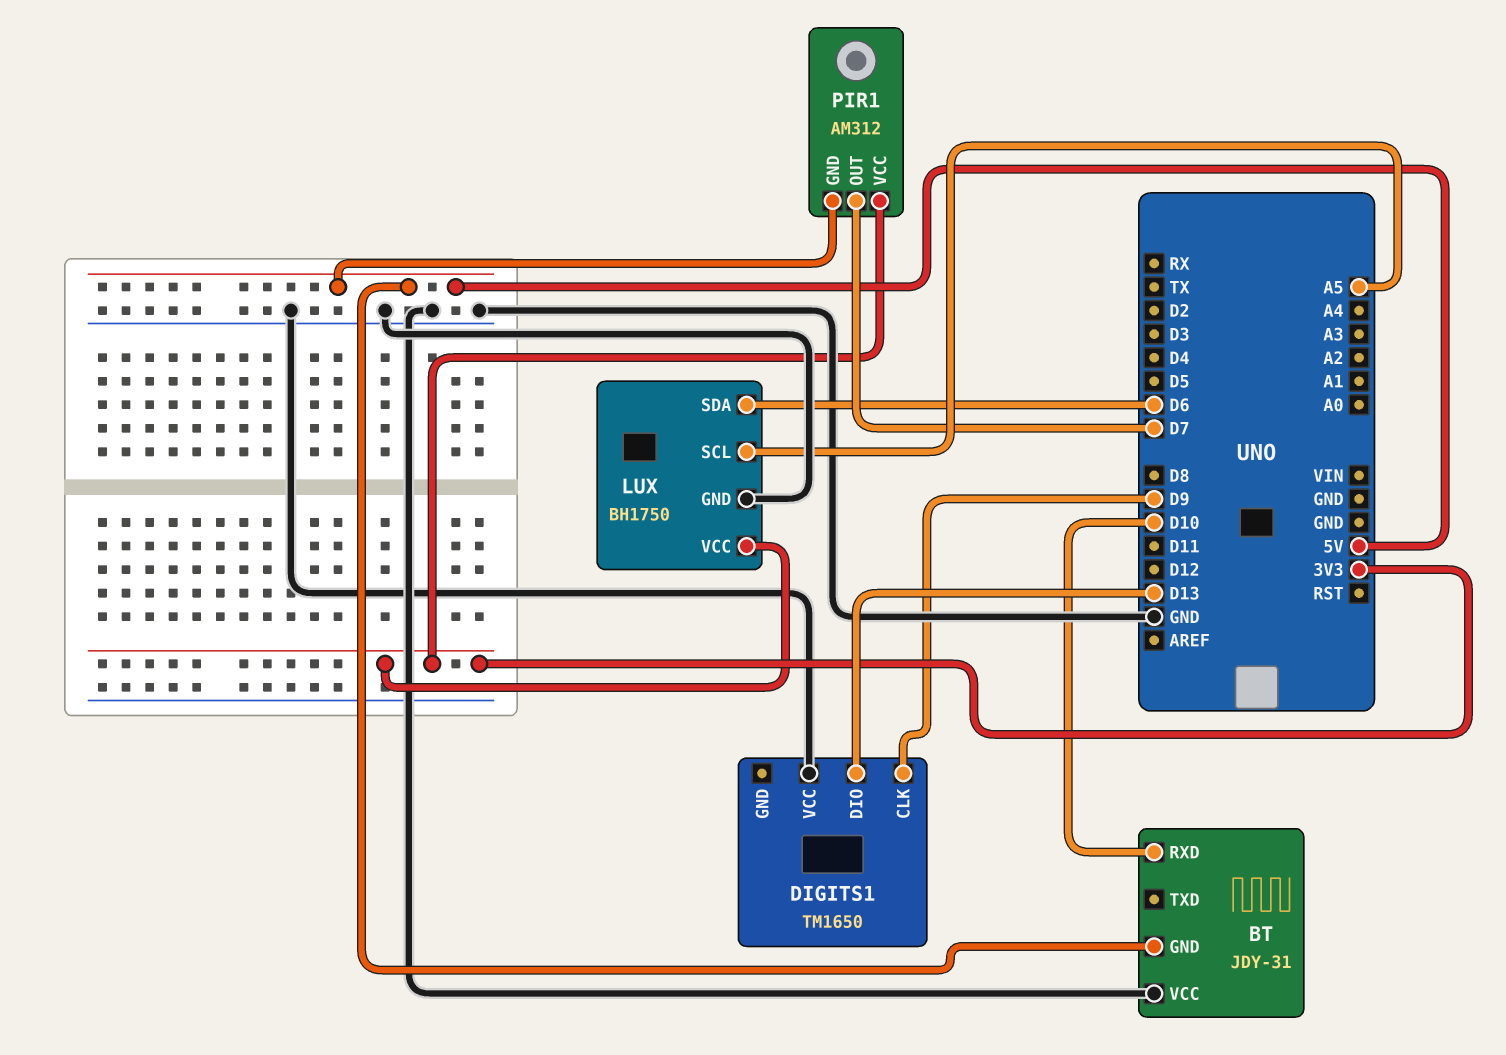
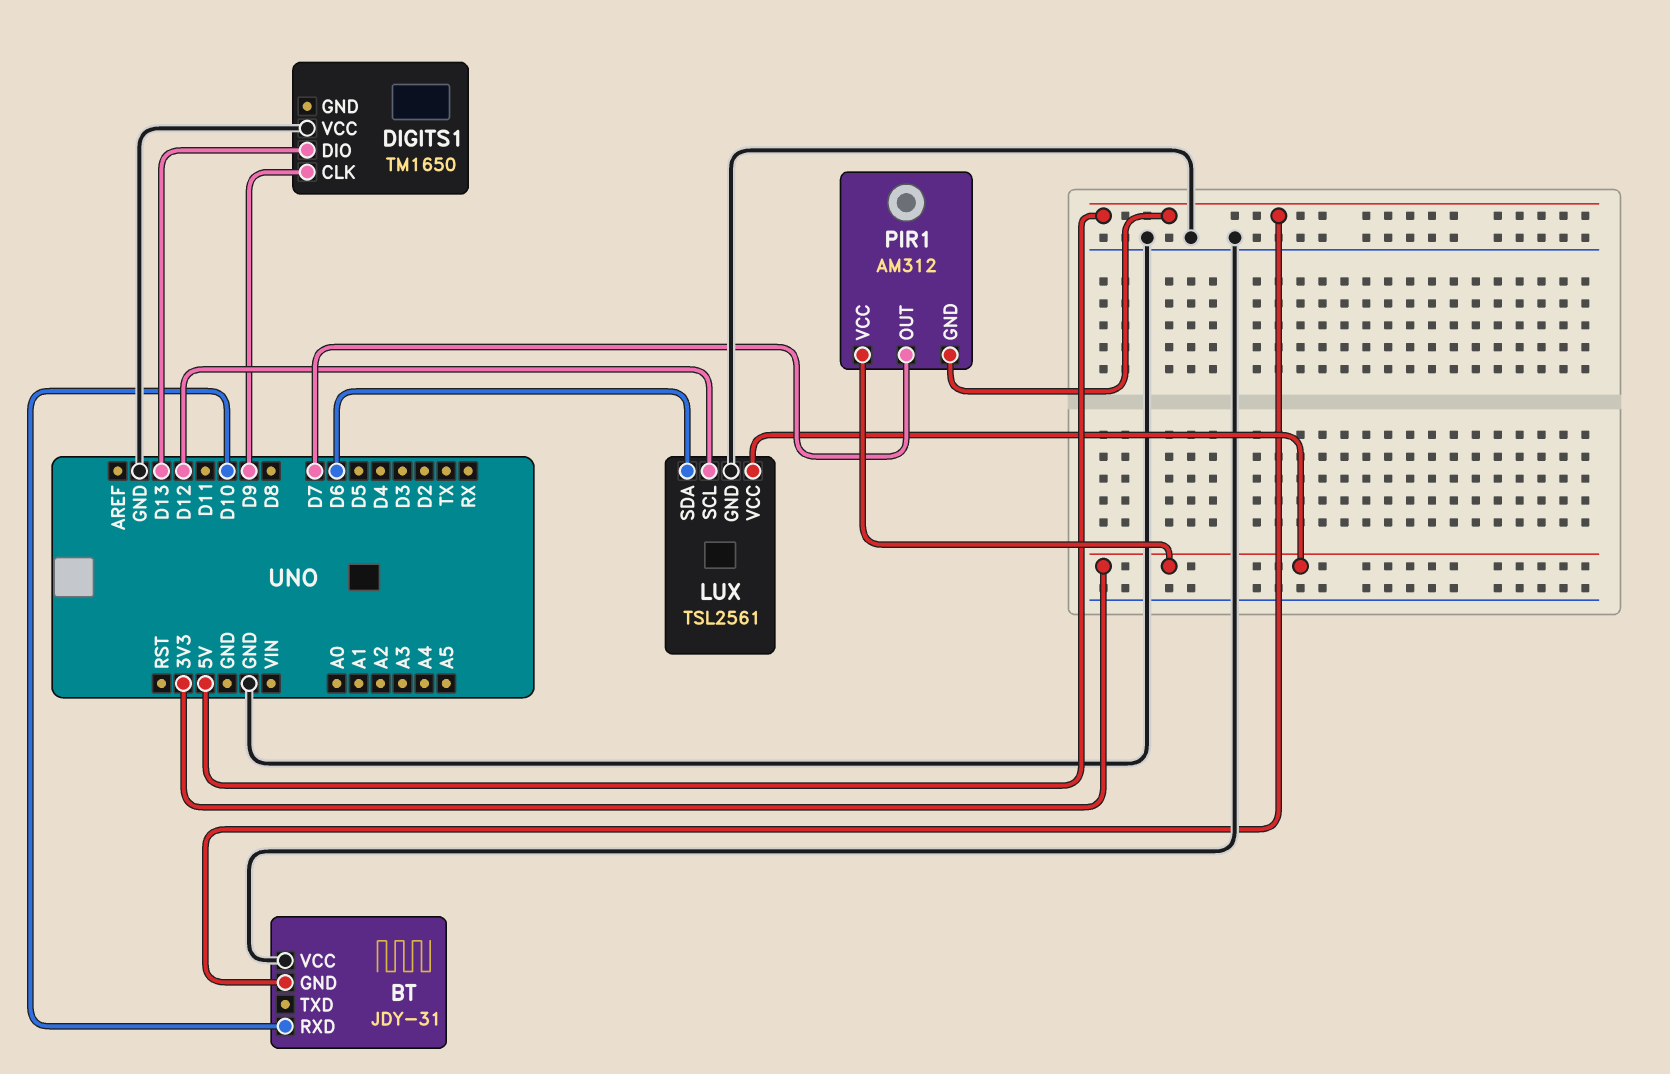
LUX: BH1750 -> TSL2561
LUX pin SCL: A5 -> D12

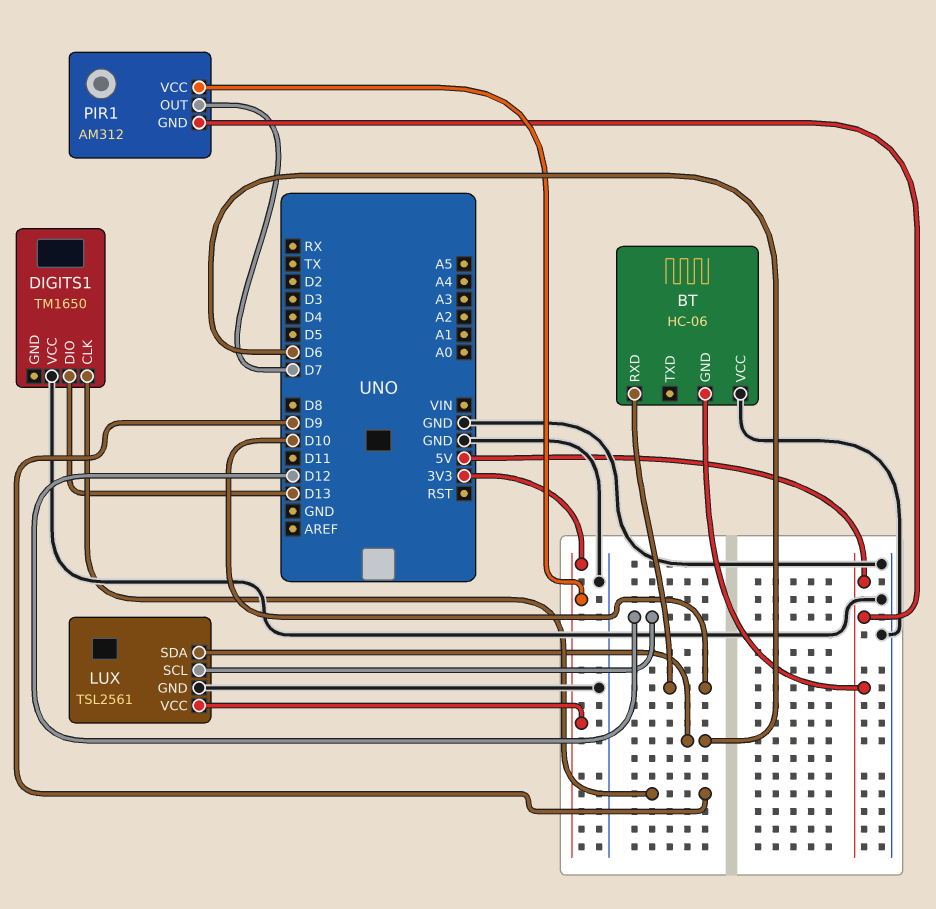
BT: JDY-31 -> HC-06

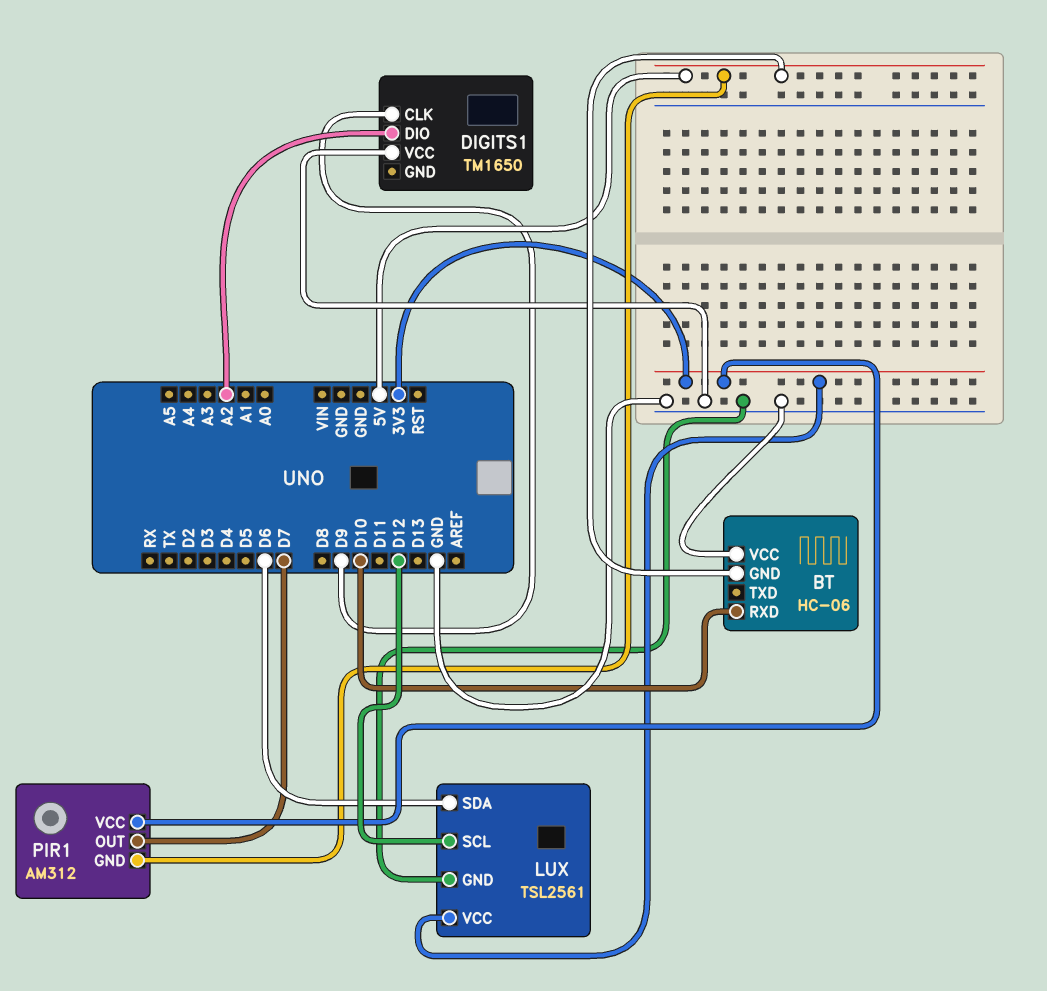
DIGITS1 pin DIO: D13 -> A2

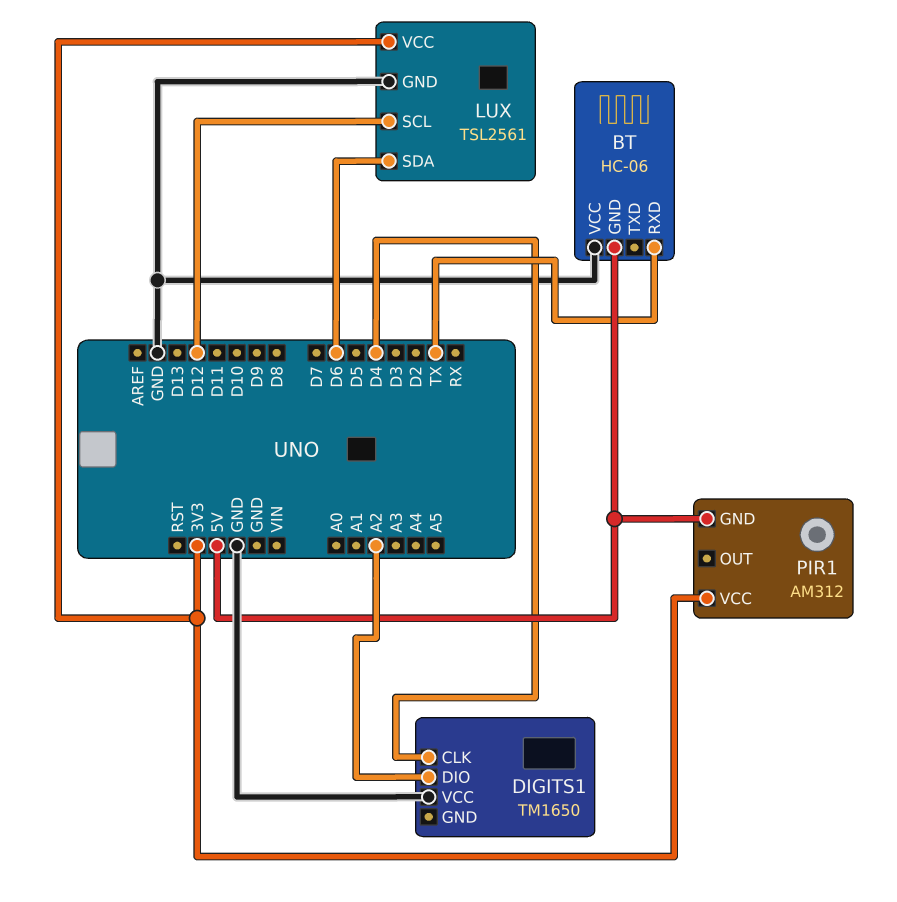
BT pin RXD: D10 -> TX
DIGITS1 pin CLK: D9 -> D4
PIR1 pin OUT: D7 -> none

